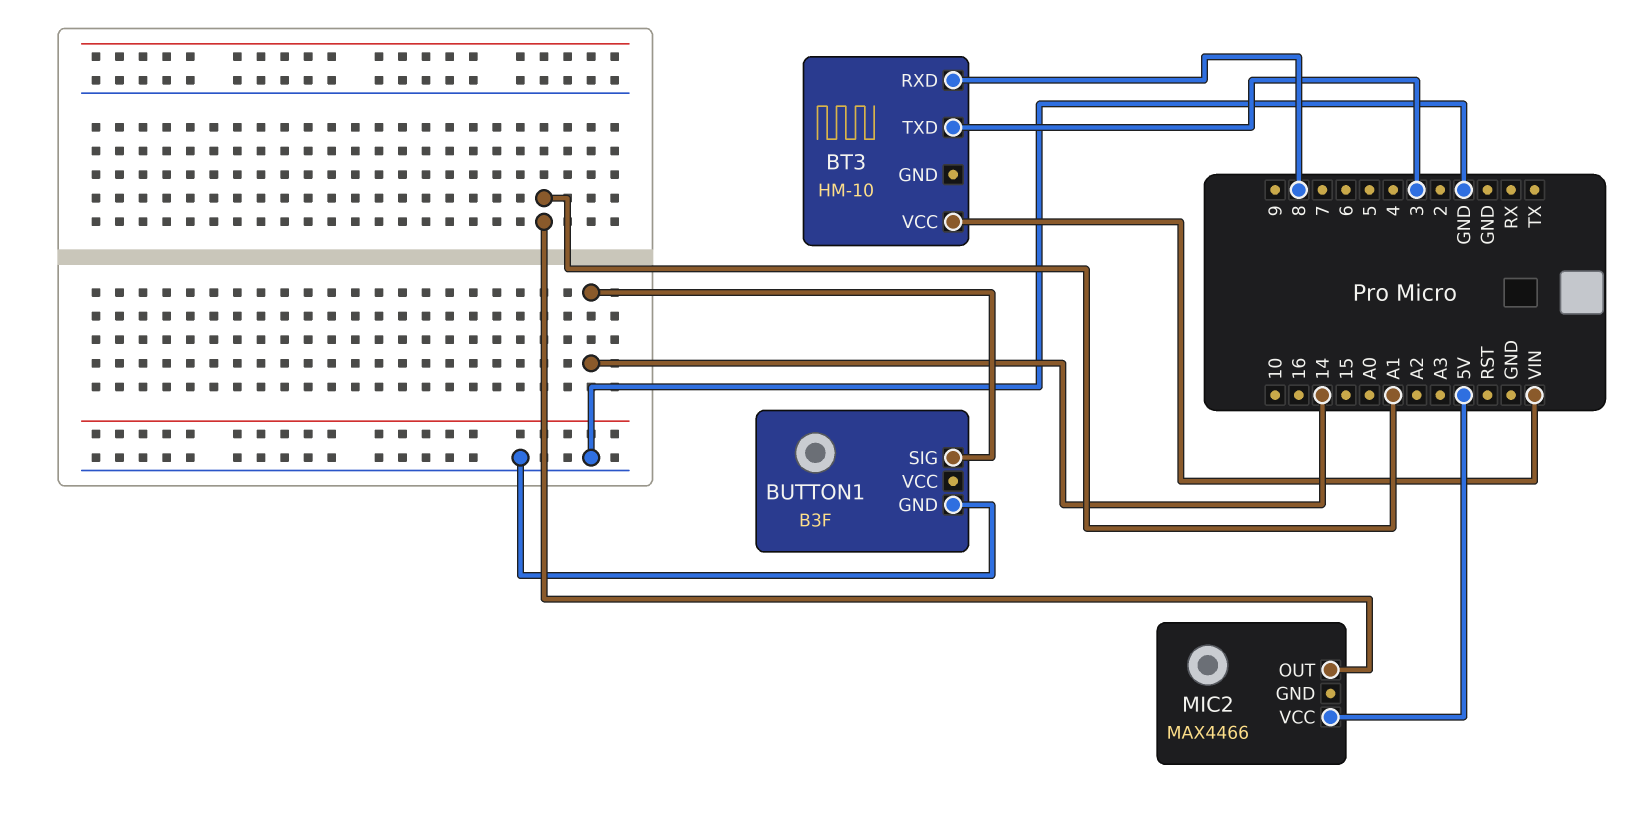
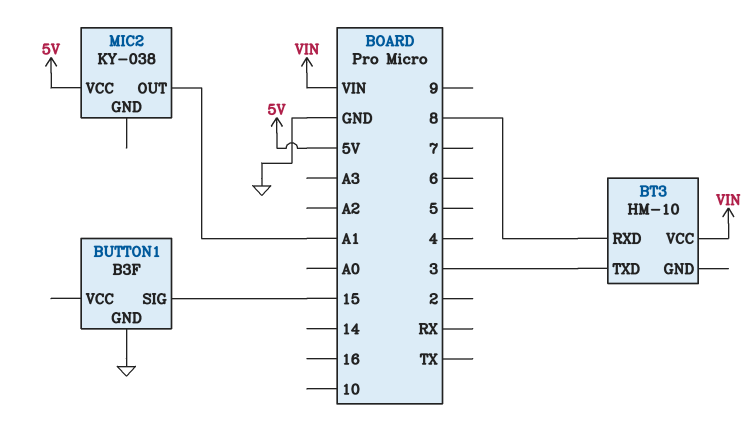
BUTTON1 pin SIG: 14 -> 15
MIC2: MAX4466 -> KY-038

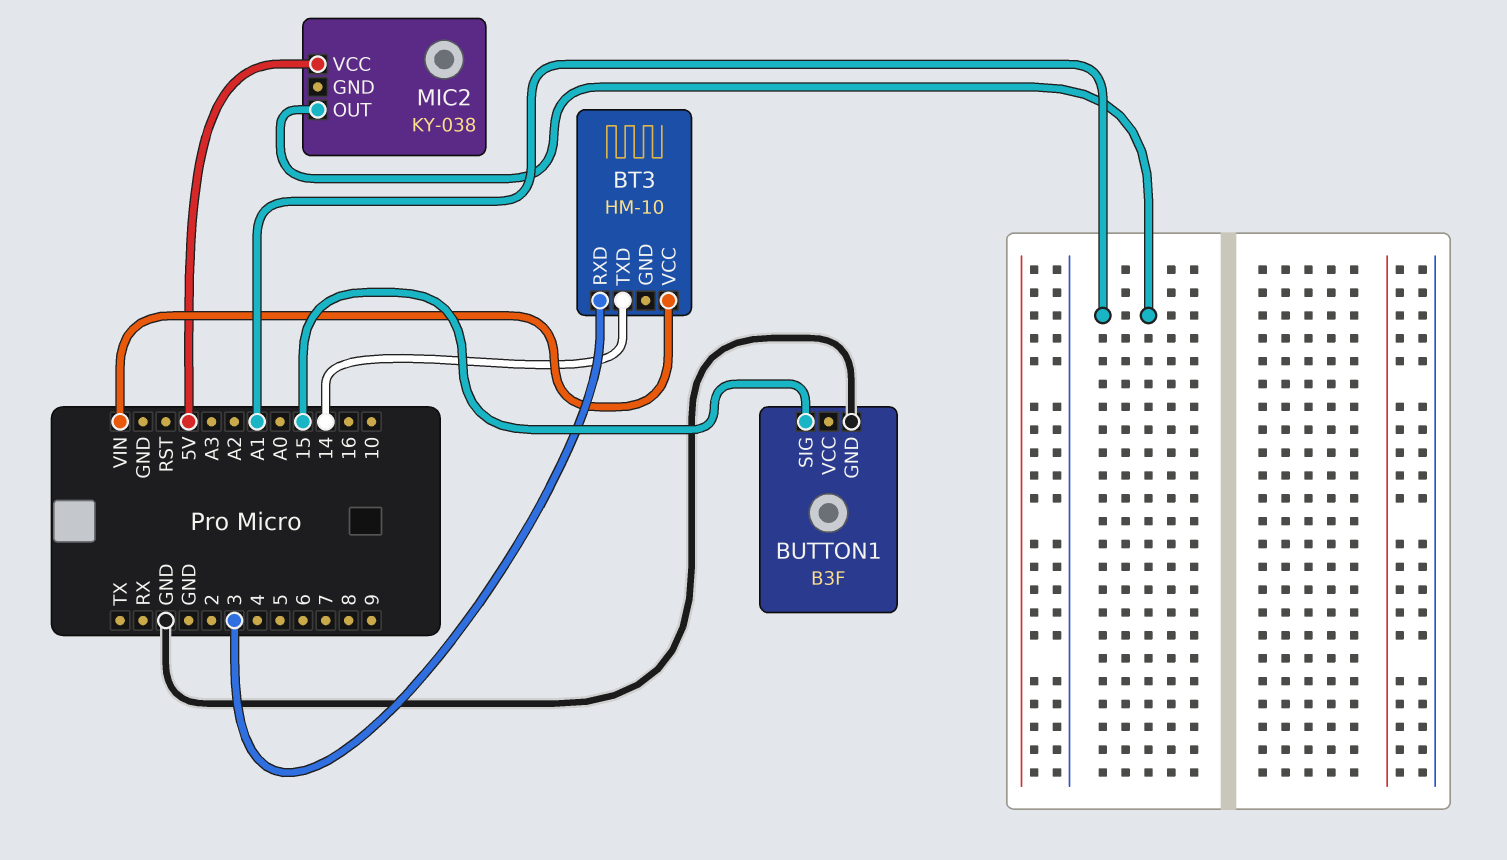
BT3 pin RXD: 8 -> 3
BT3 pin TXD: 3 -> 14

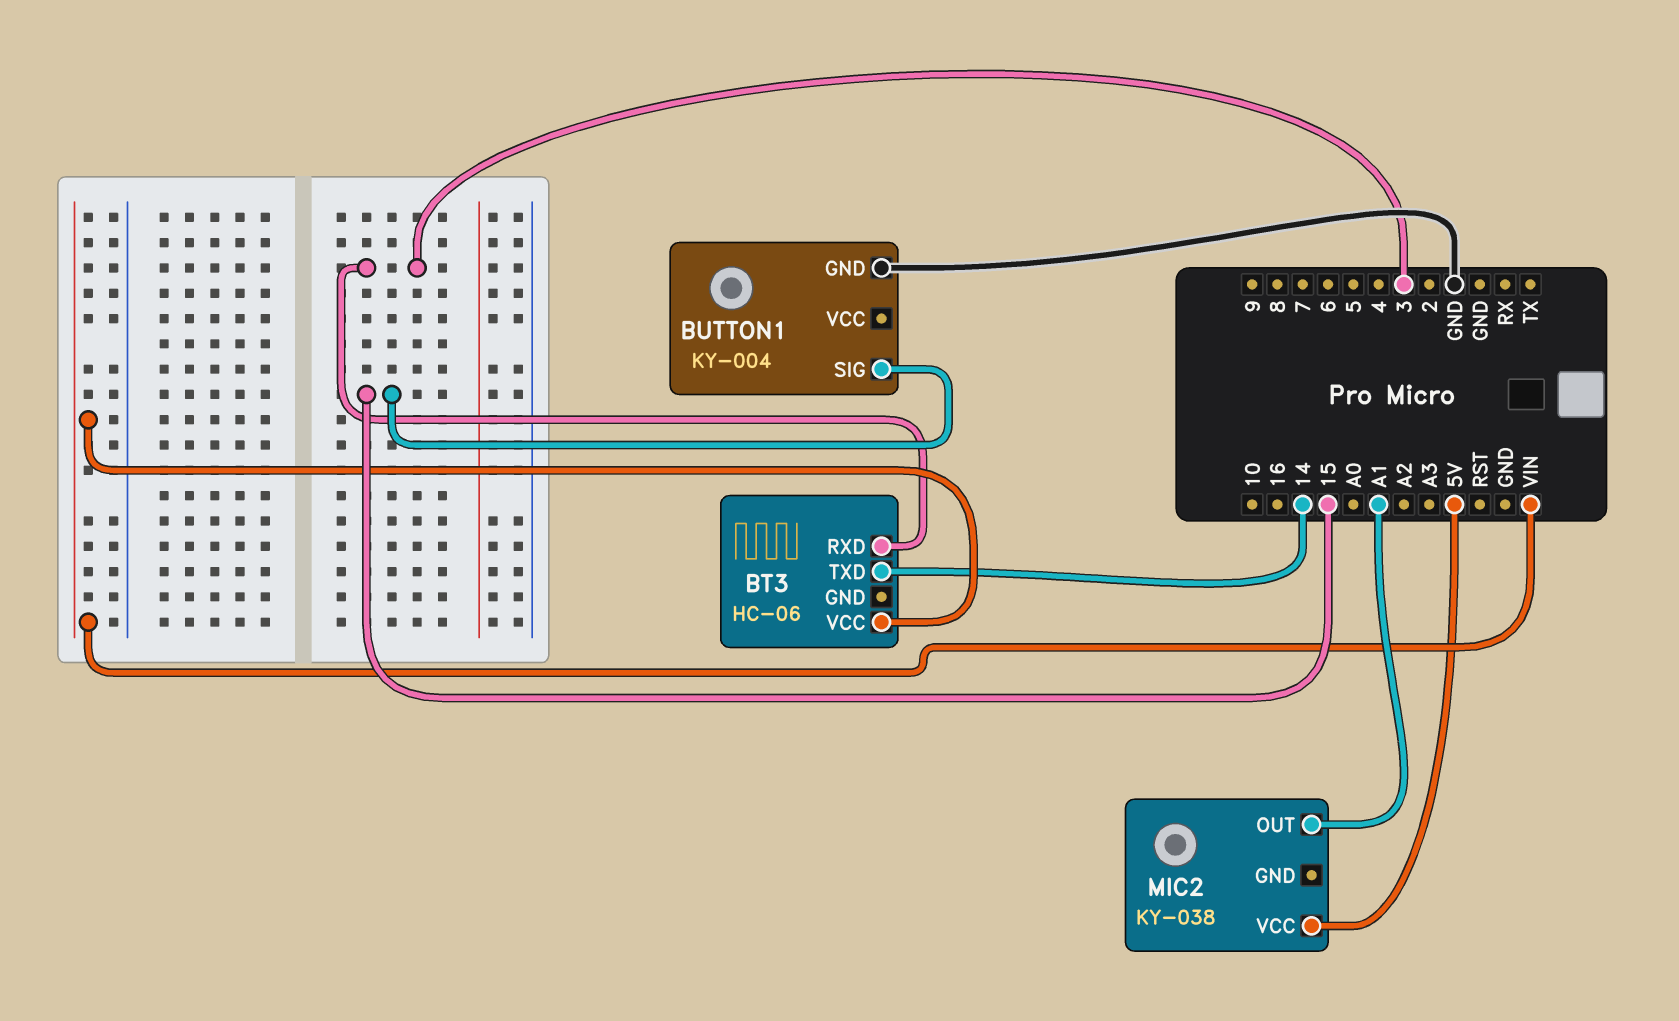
BT3: HM-10 -> HC-06
BUTTON1: B3F -> KY-004

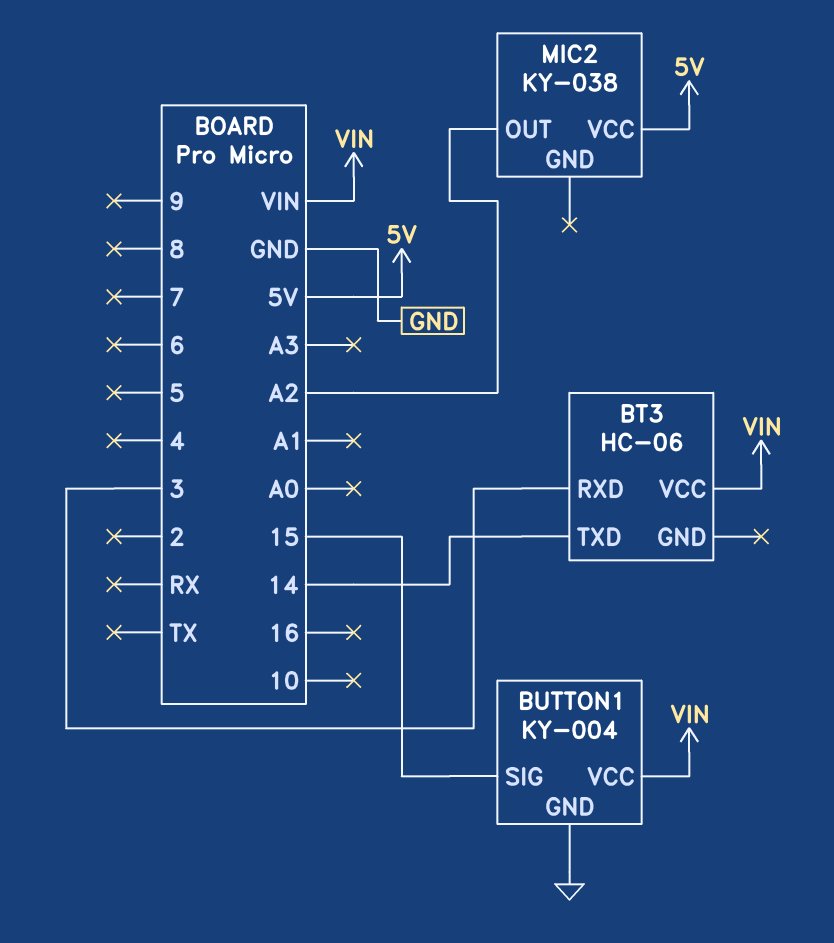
BUTTON1 pin VCC: none -> VIN
MIC2 pin OUT: A1 -> A2

